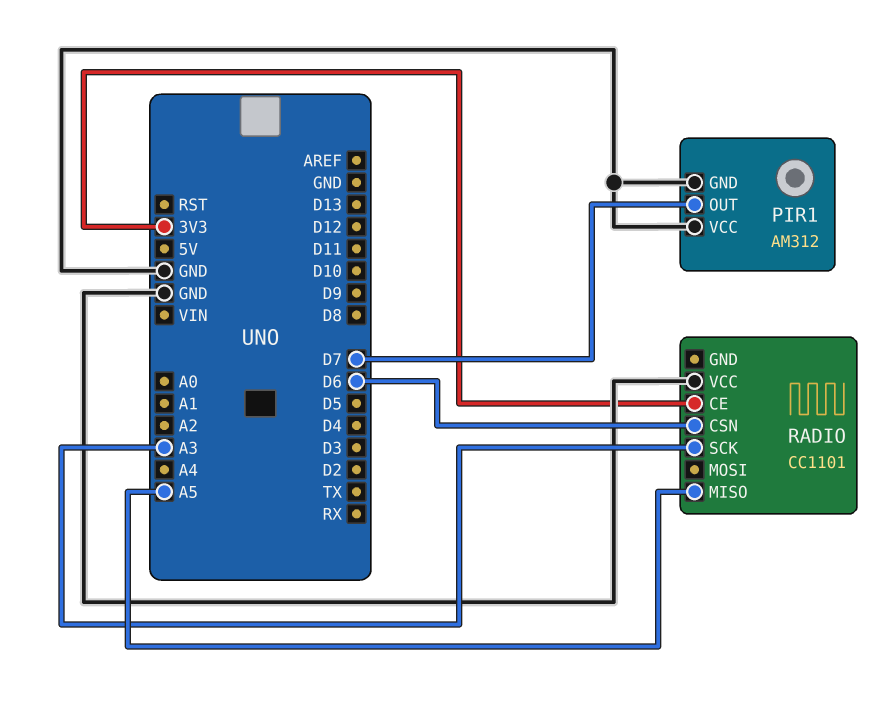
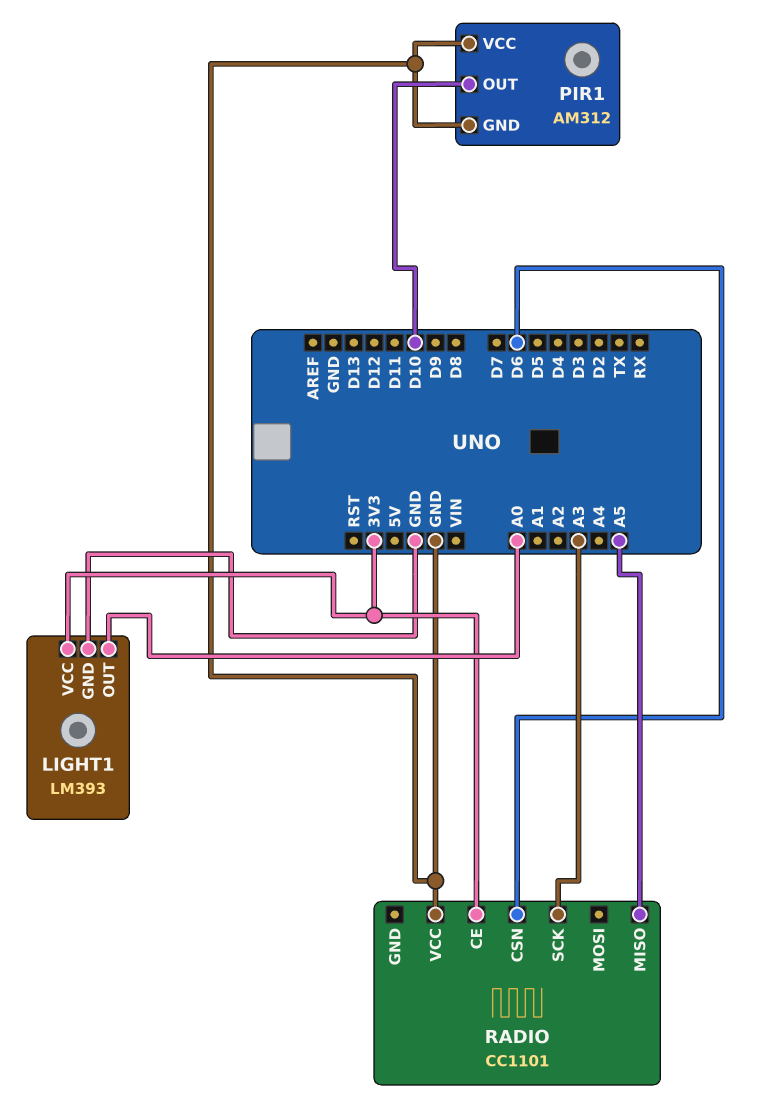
LIGHT1: none -> LM393
LIGHT1 pin GND: none -> GND
LIGHT1 pin OUT: none -> A0
LIGHT1 pin VCC: none -> 3V3
PIR1 pin OUT: D7 -> D10

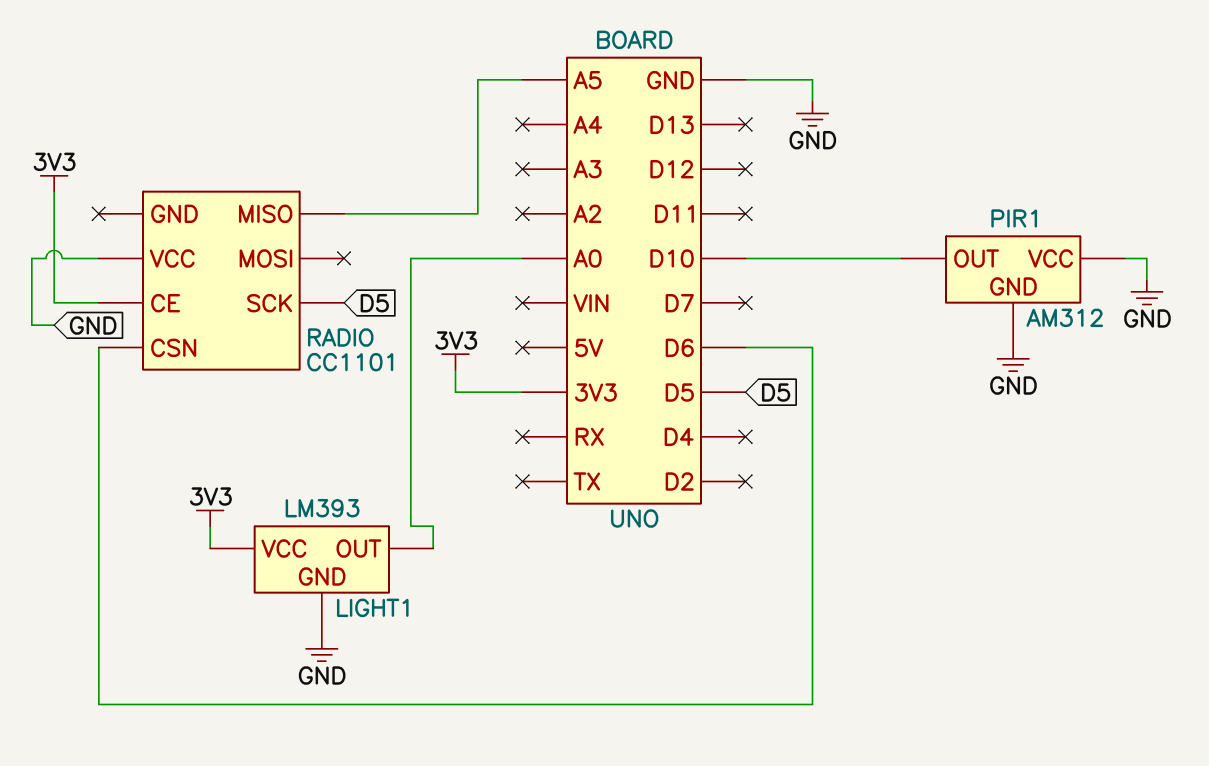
RADIO pin SCK: A3 -> D5

